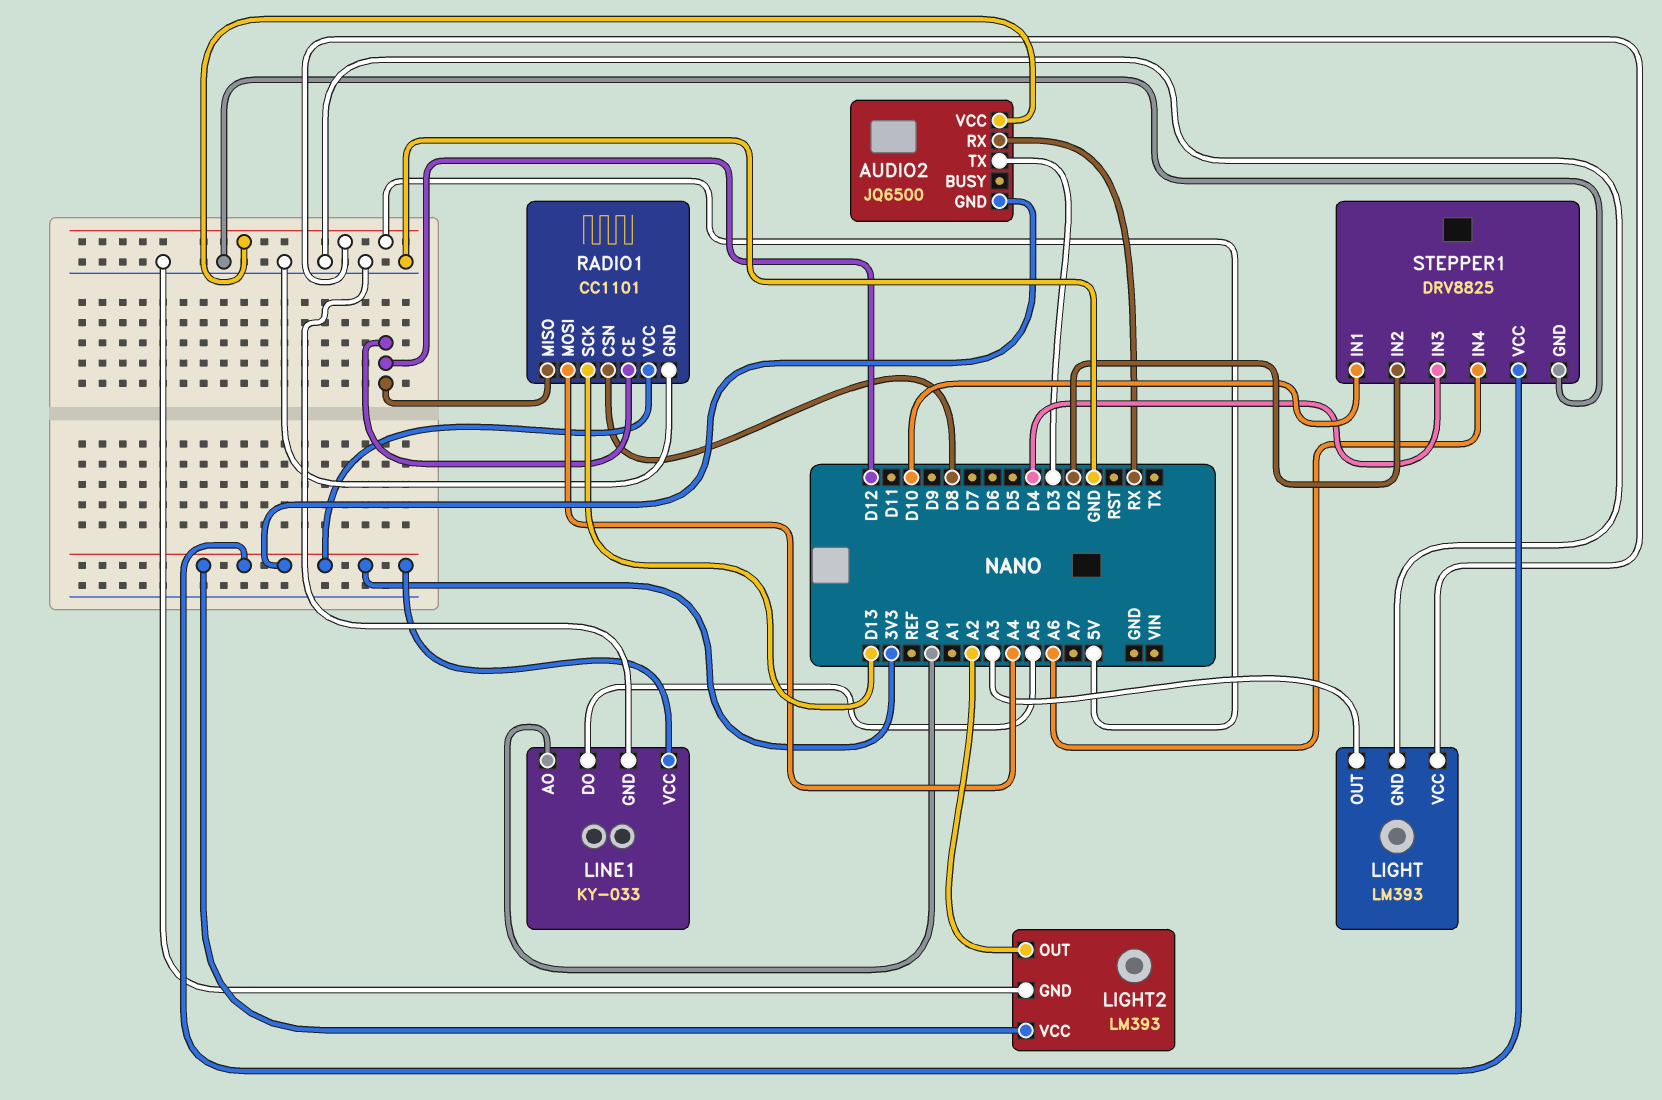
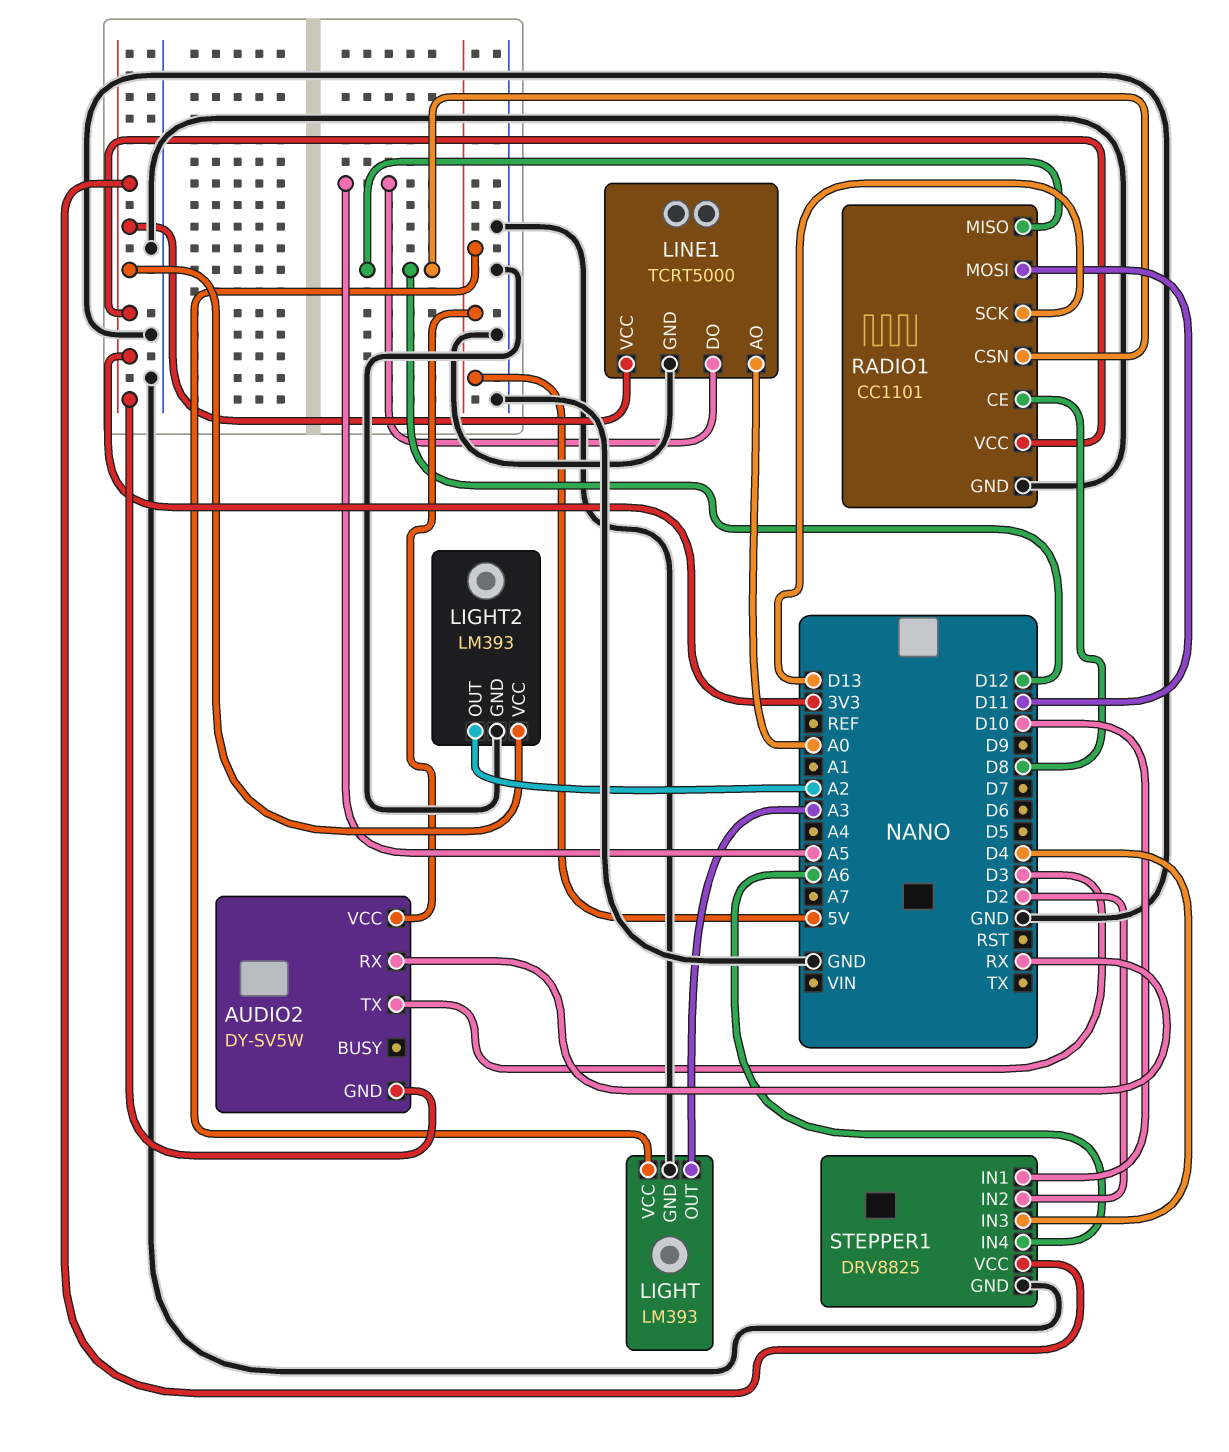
AUDIO2: JQ6500 -> DY-SV5W
LINE1: KY-033 -> TCRT5000
RADIO1 pin CE: D12 -> D8
RADIO1 pin CSN: D8 -> D12
RADIO1 pin MOSI: A4 -> D11

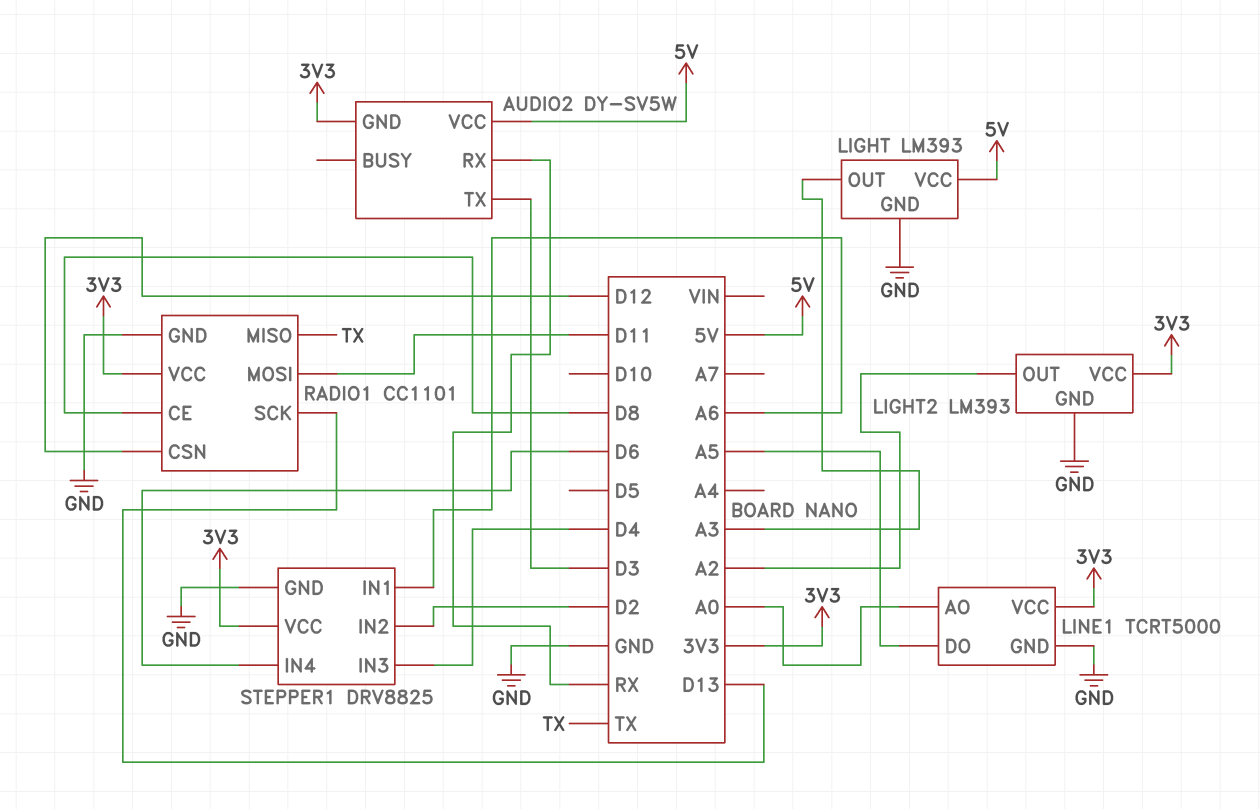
RADIO1 pin MISO: D12 -> TX
STEPPER1 pin IN1: D10 -> A6
STEPPER1 pin IN4: A6 -> D6

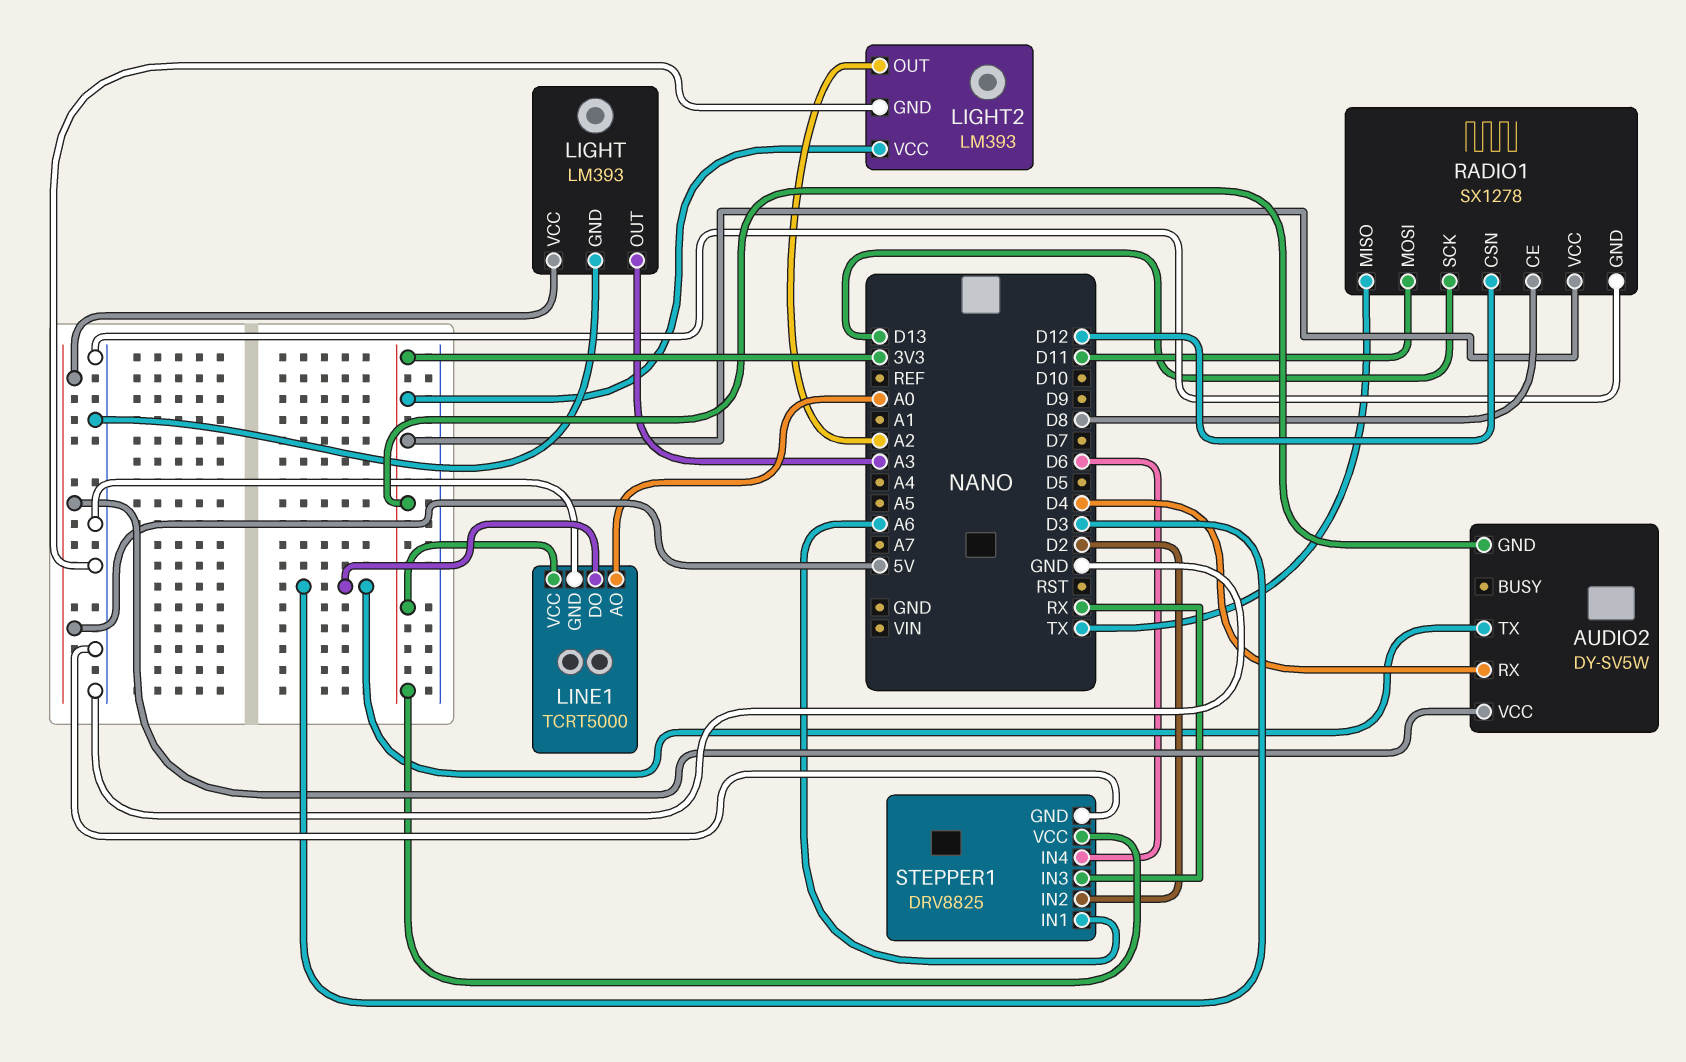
AUDIO2 pin RX: RX -> D4
LINE1 pin DO: A5 -> D3
RADIO1: CC1101 -> SX1278
STEPPER1 pin IN3: D4 -> RX

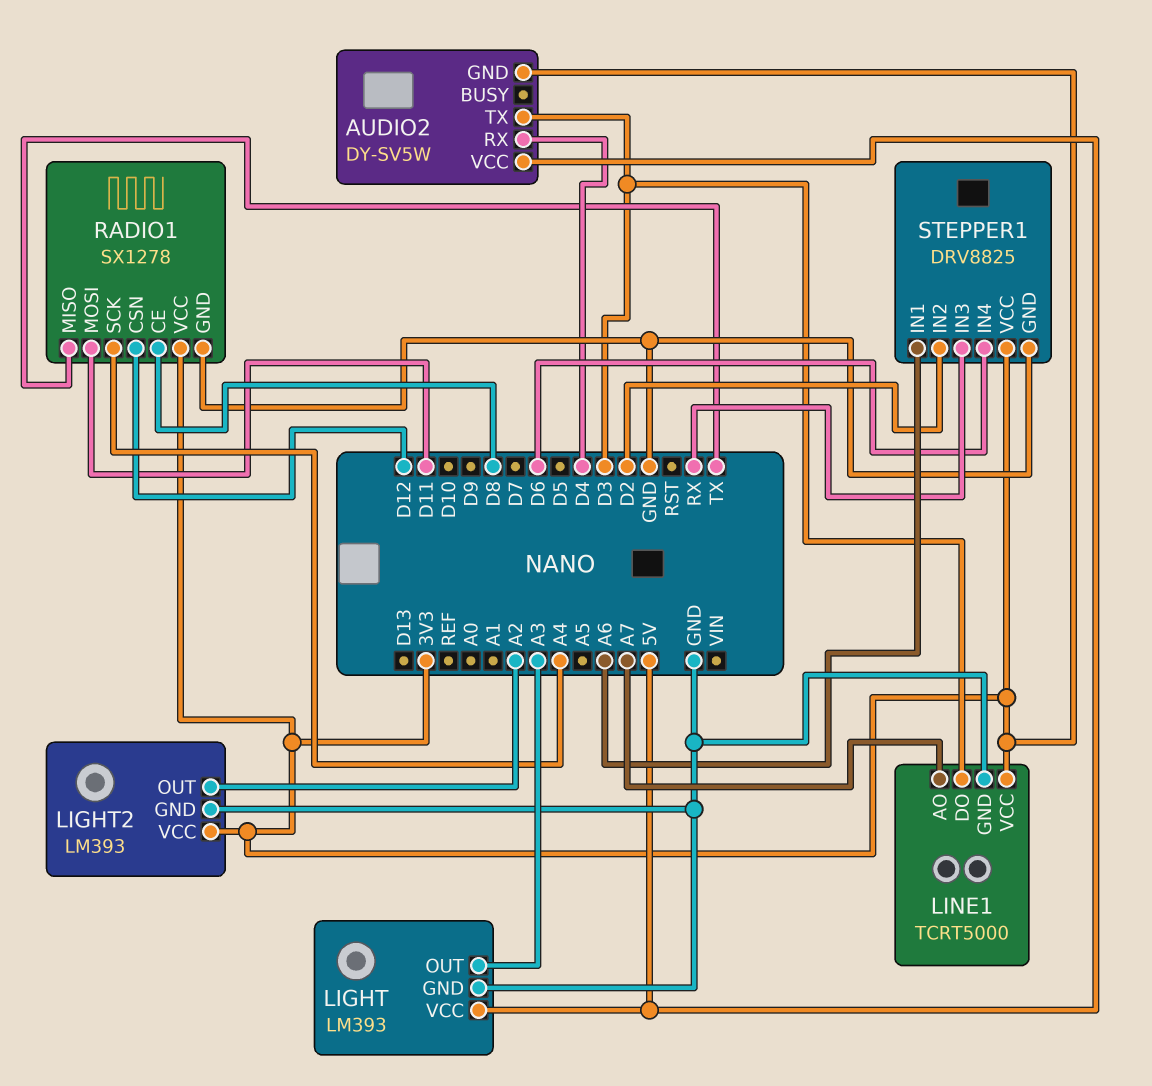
LINE1 pin AO: A0 -> A7
RADIO1 pin SCK: D13 -> A4

